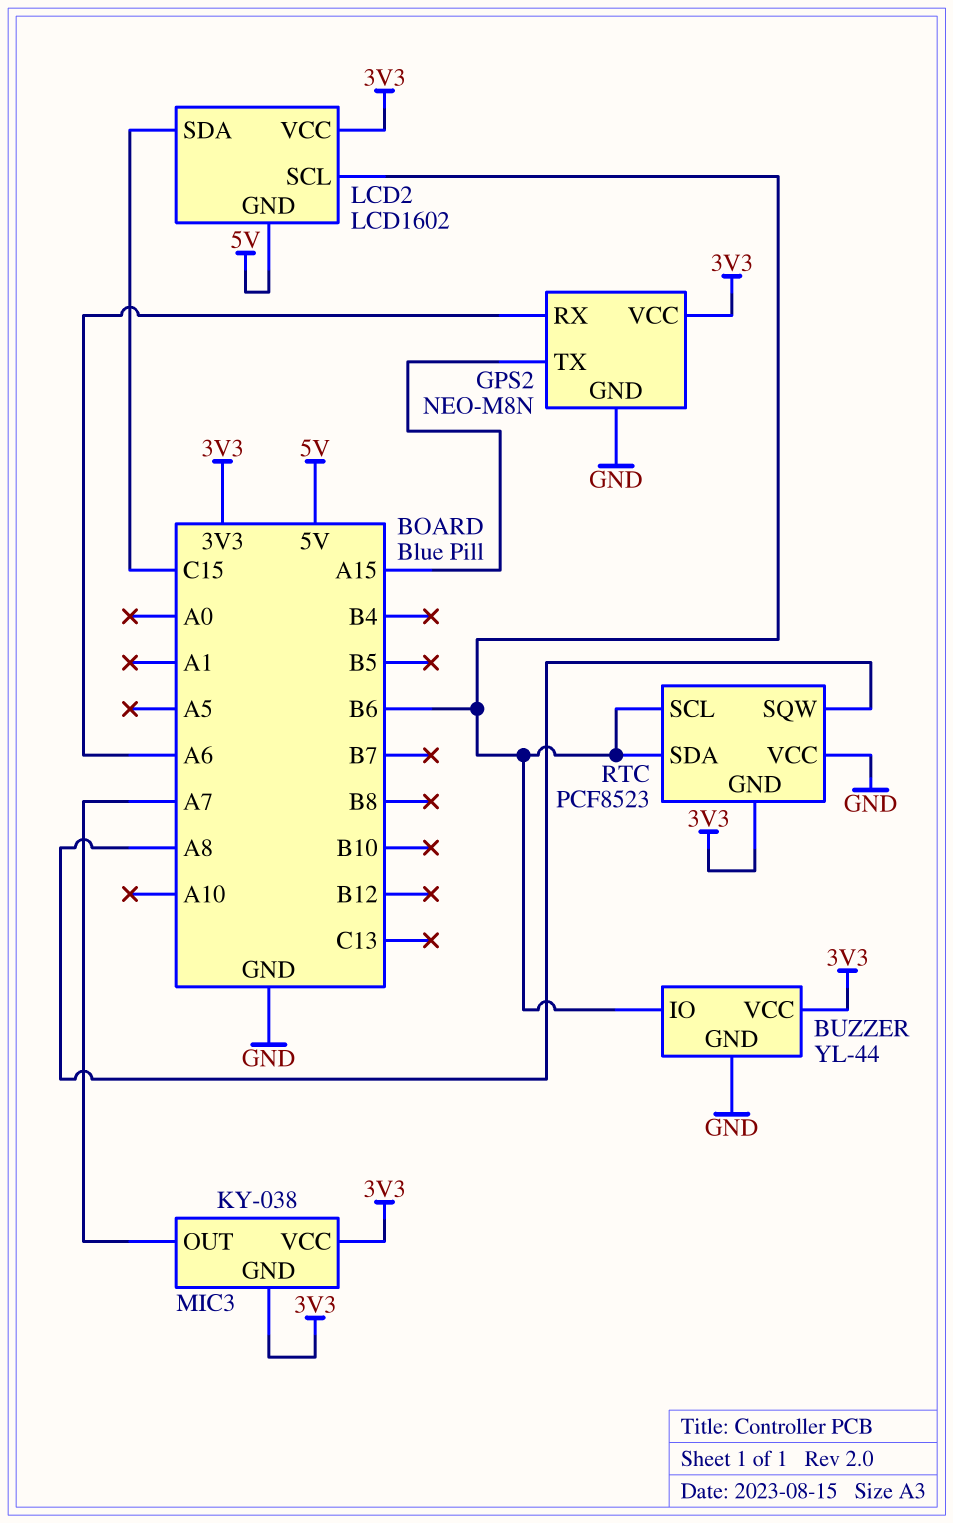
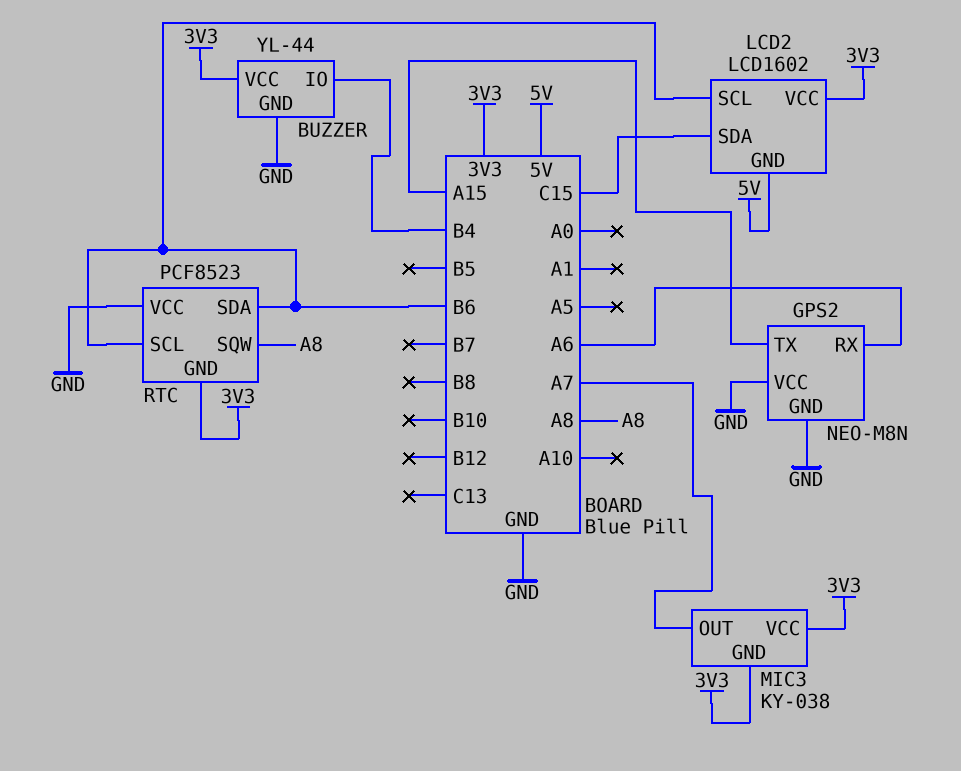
BUZZER pin IO: B6 -> B4
GPS2 pin VCC: 3V3 -> GND

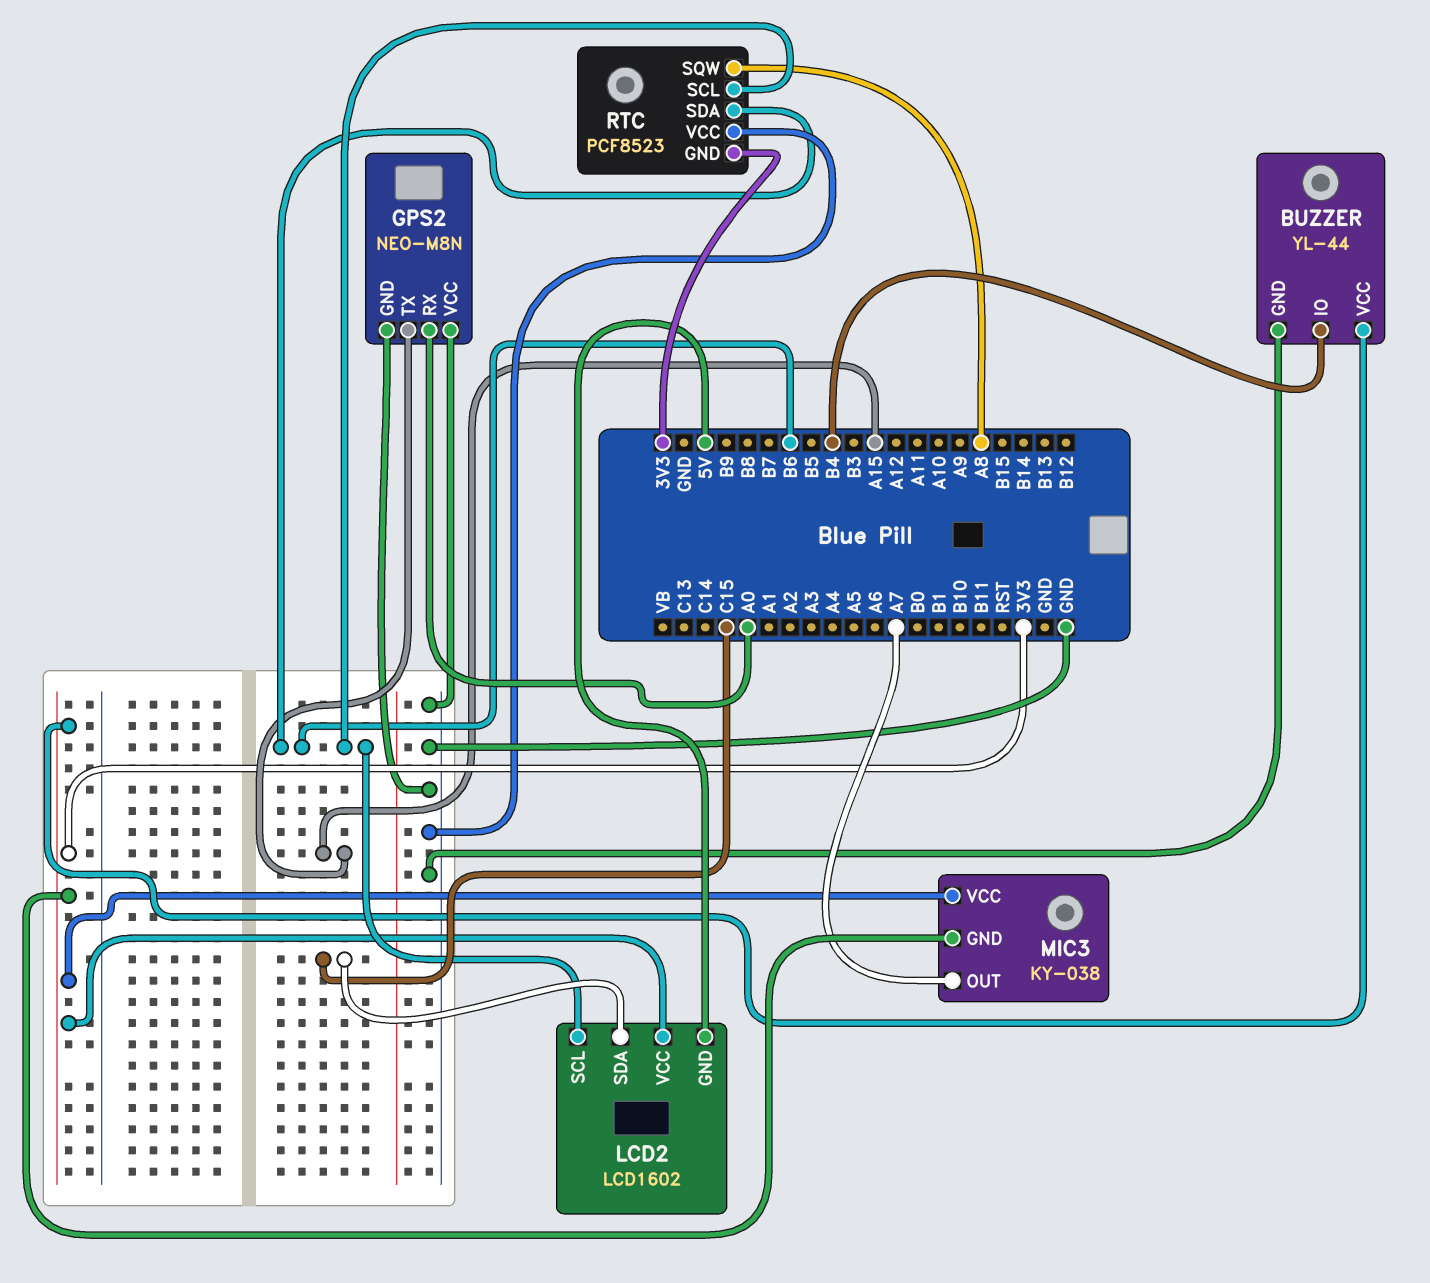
GPS2 pin RX: A6 -> A0

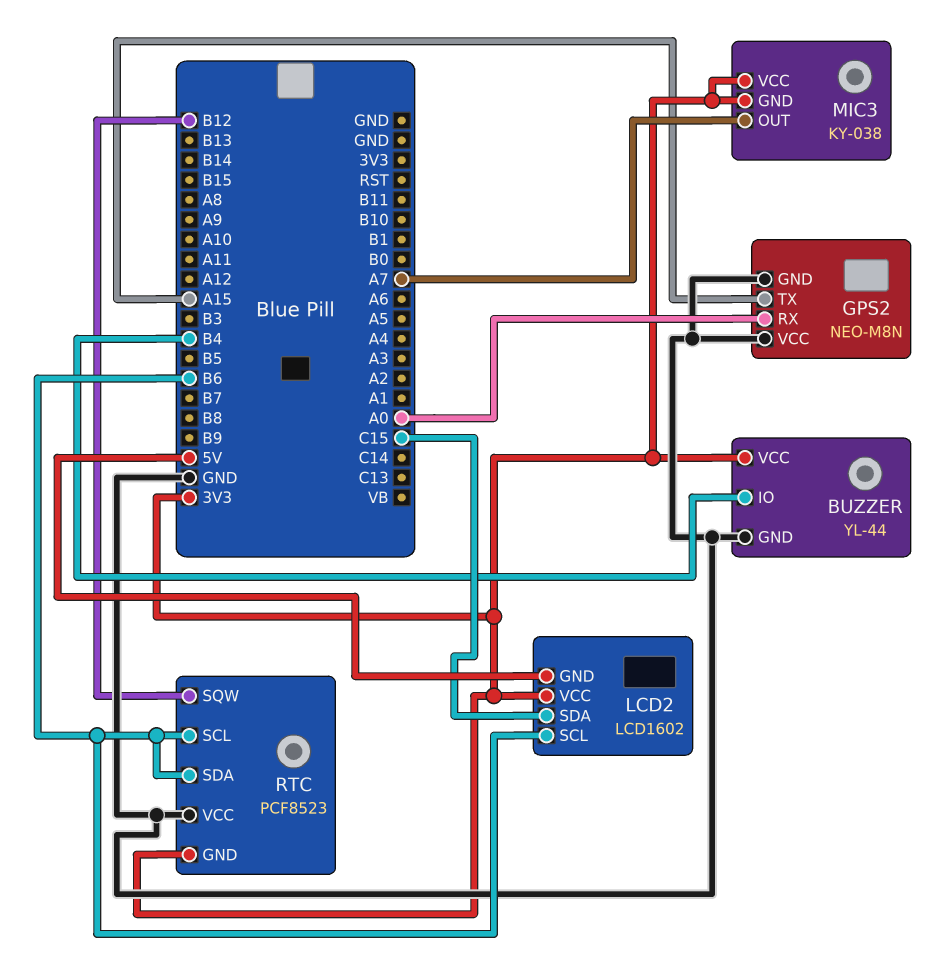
RTC pin SQW: A8 -> B12

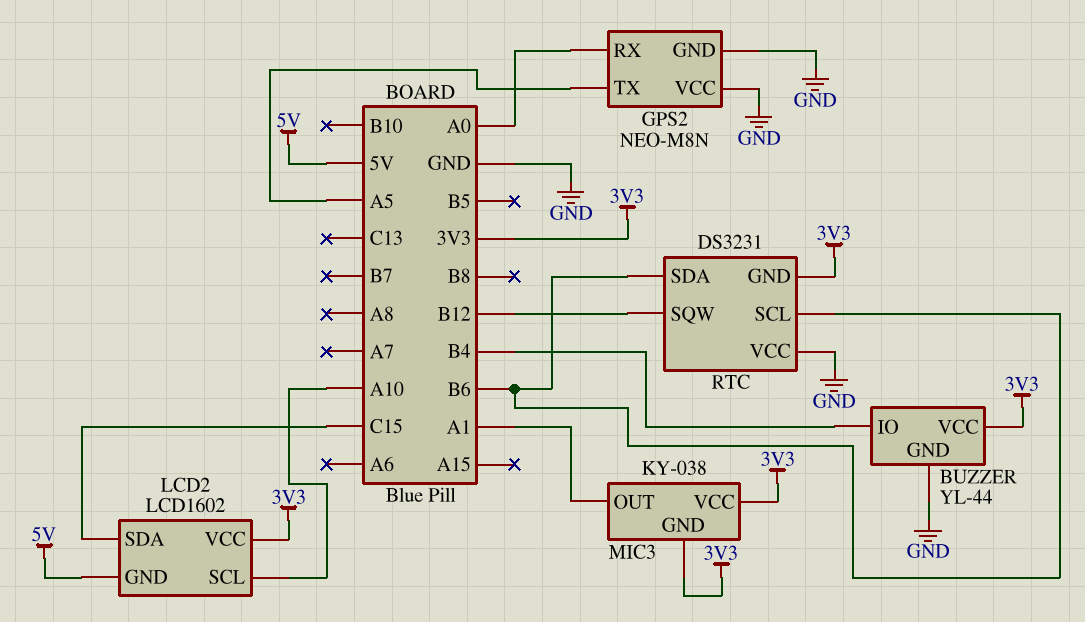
GPS2 pin TX: A15 -> A5
LCD2 pin SCL: B6 -> A10
MIC3 pin OUT: A7 -> A1
RTC: PCF8523 -> DS3231

